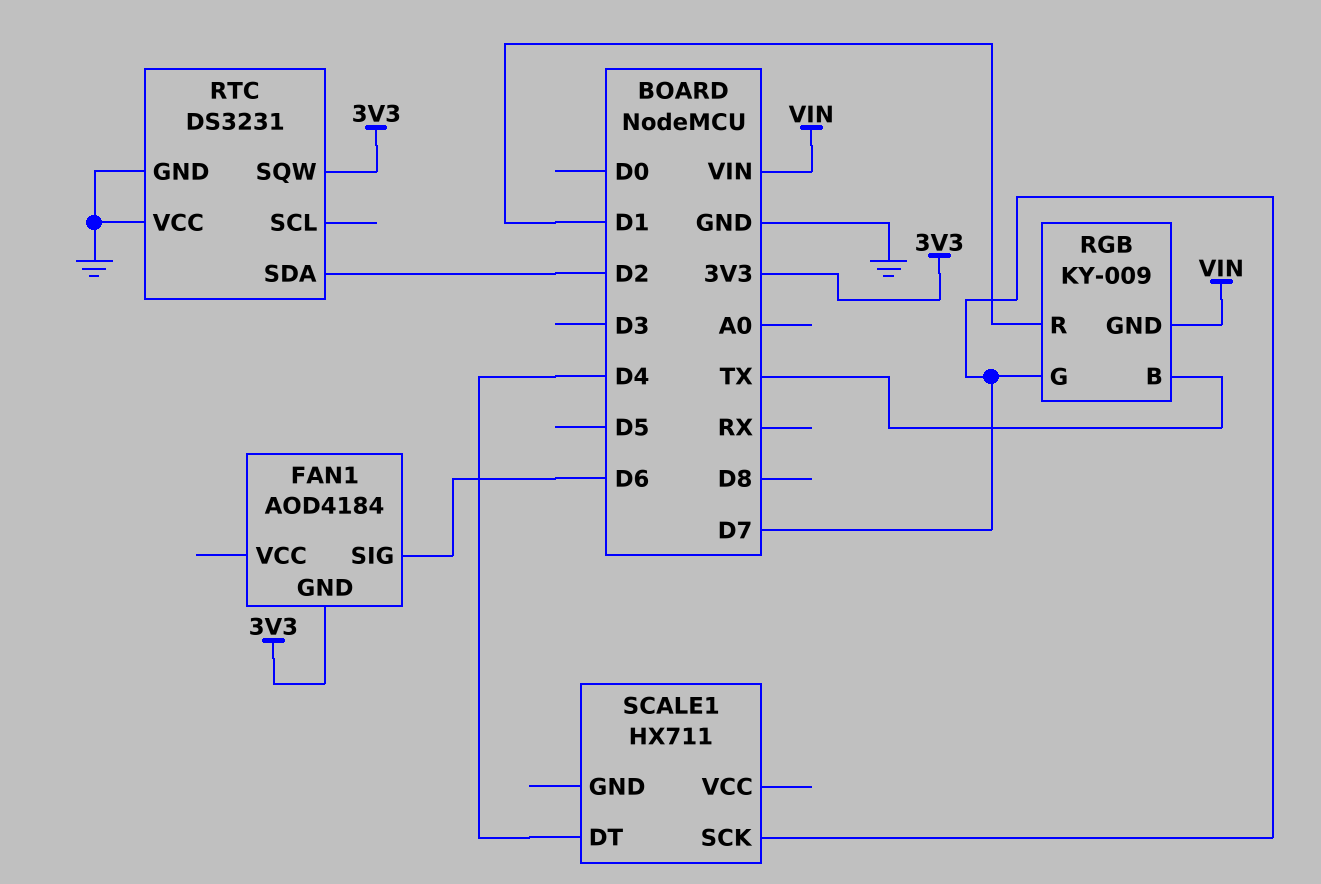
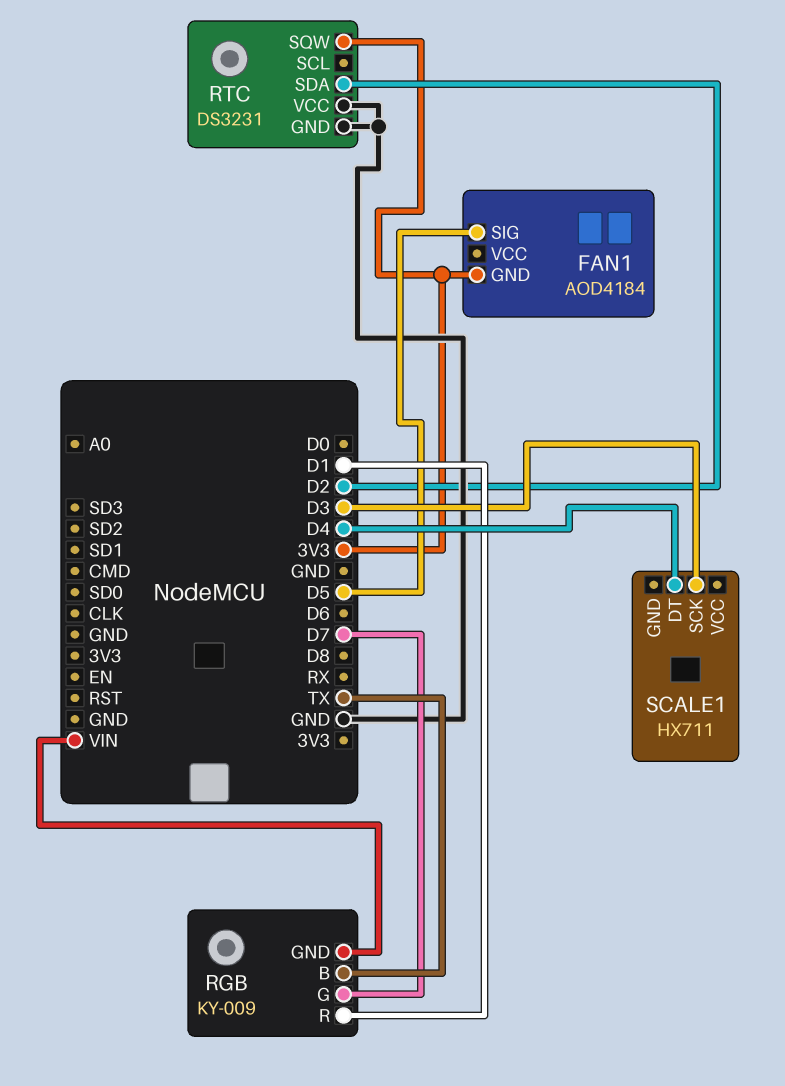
FAN1 pin SIG: D6 -> D5
SCALE1 pin SCK: D7 -> D3

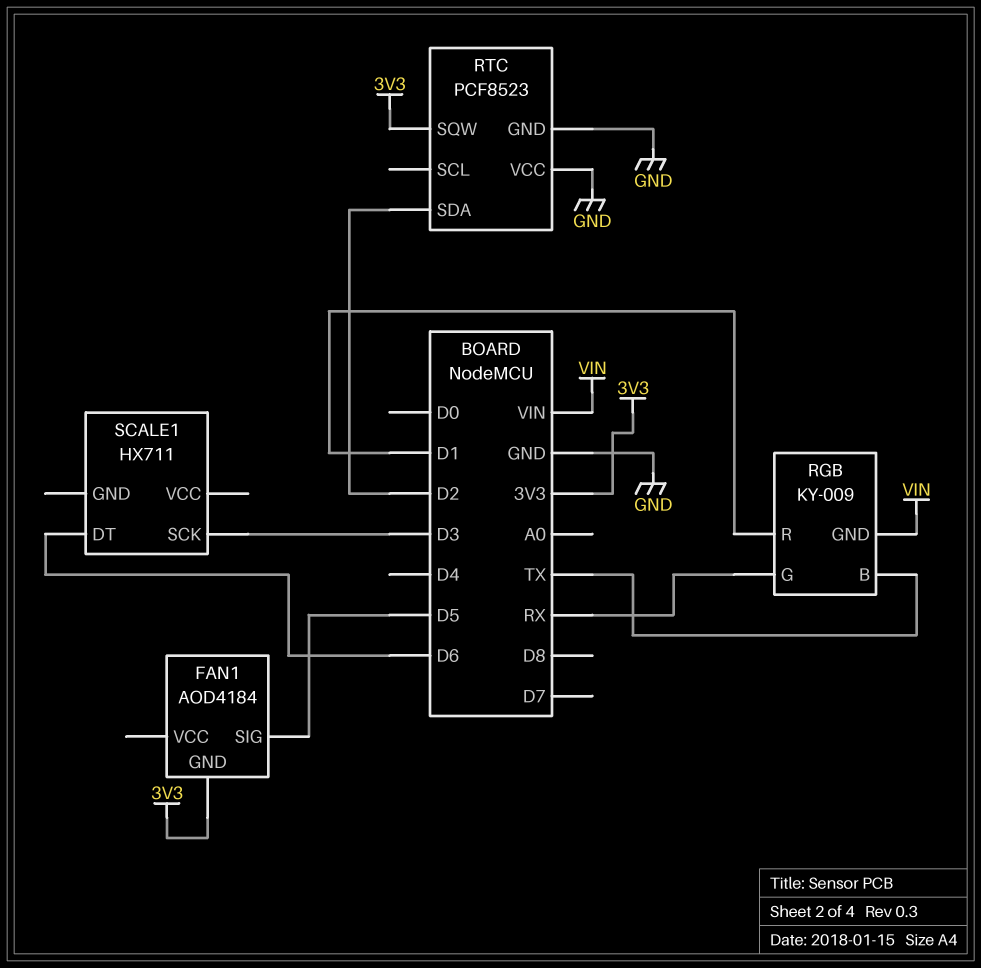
RGB pin G: D7 -> RX
RTC: DS3231 -> PCF8523
SCALE1 pin DT: D4 -> D6

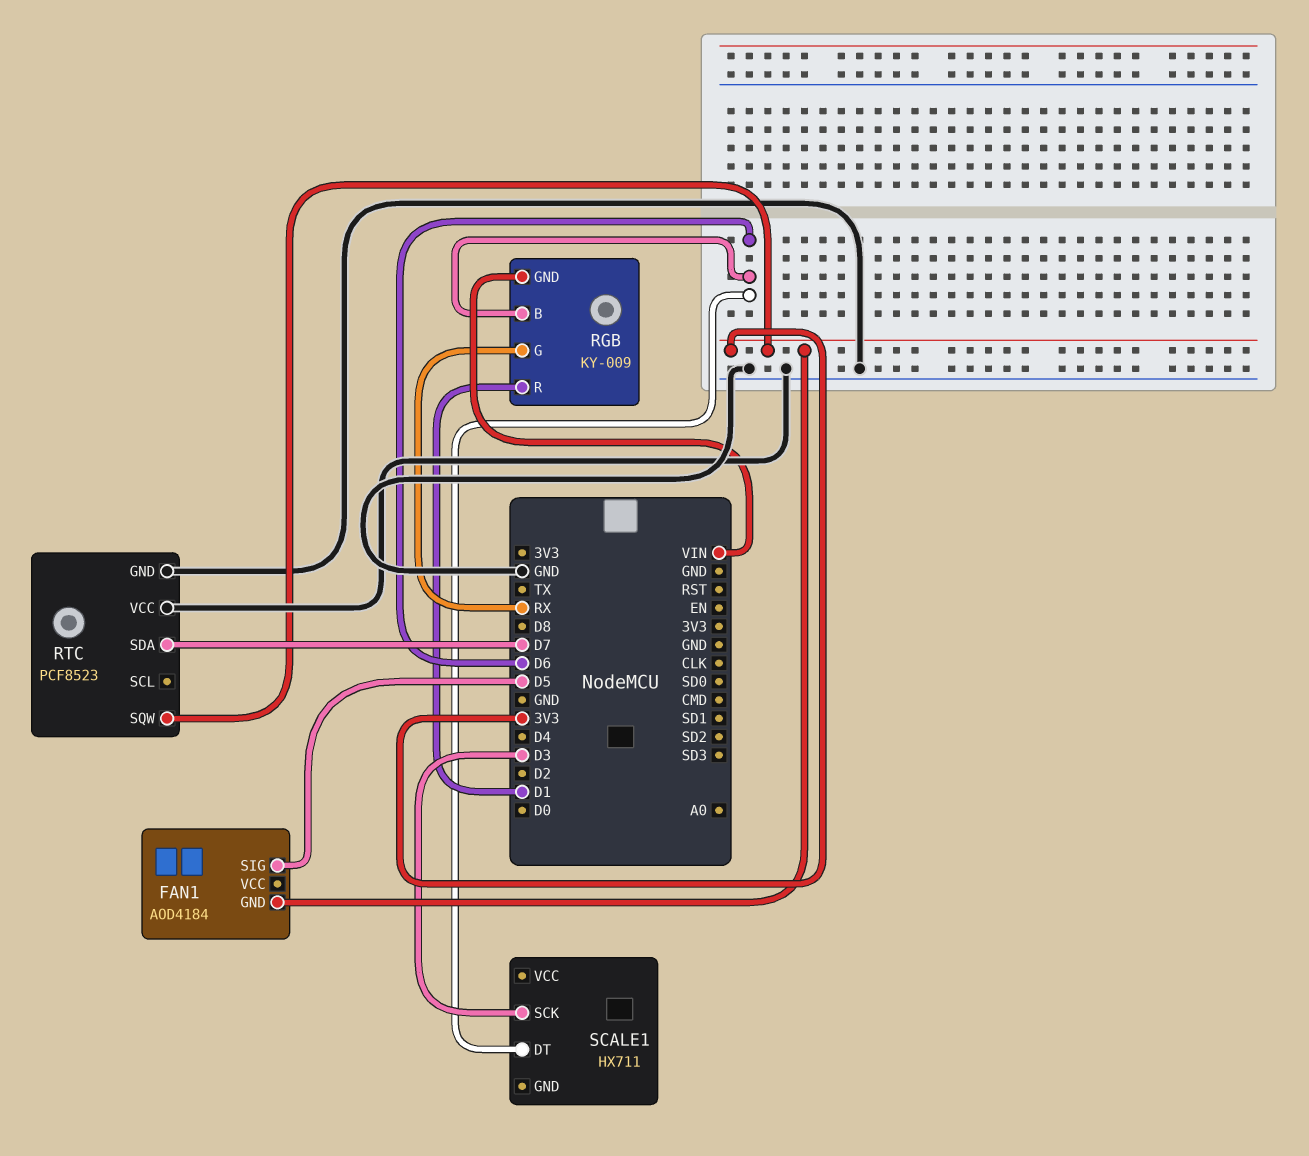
RGB pin B: TX -> D6
RTC pin SDA: D2 -> D7

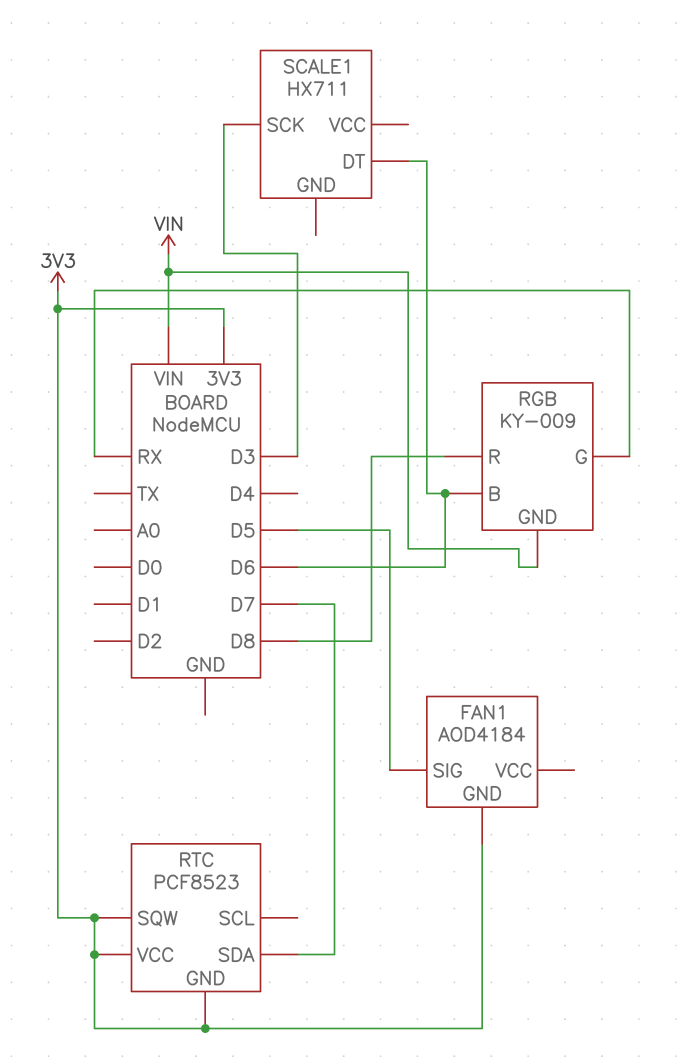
RGB pin R: D1 -> D8
RTC pin GND: GND -> 3V3
RTC pin VCC: GND -> 3V3

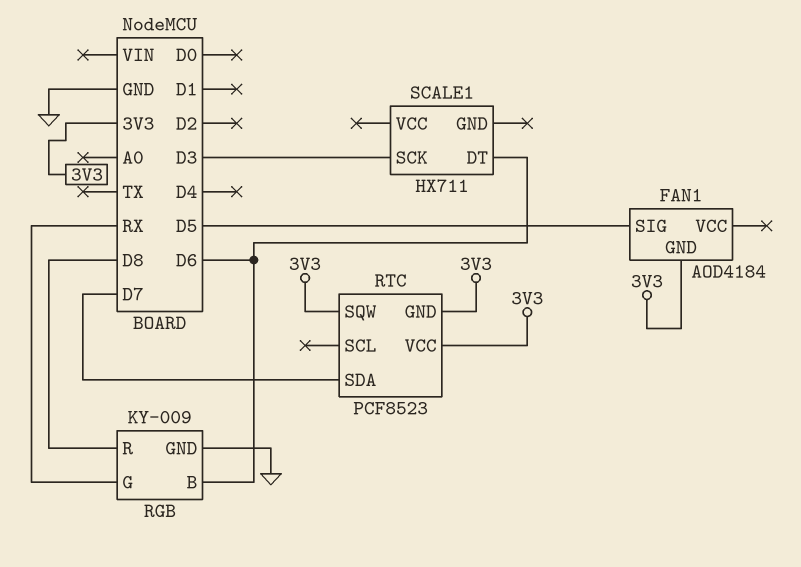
RGB pin GND: VIN -> GND

